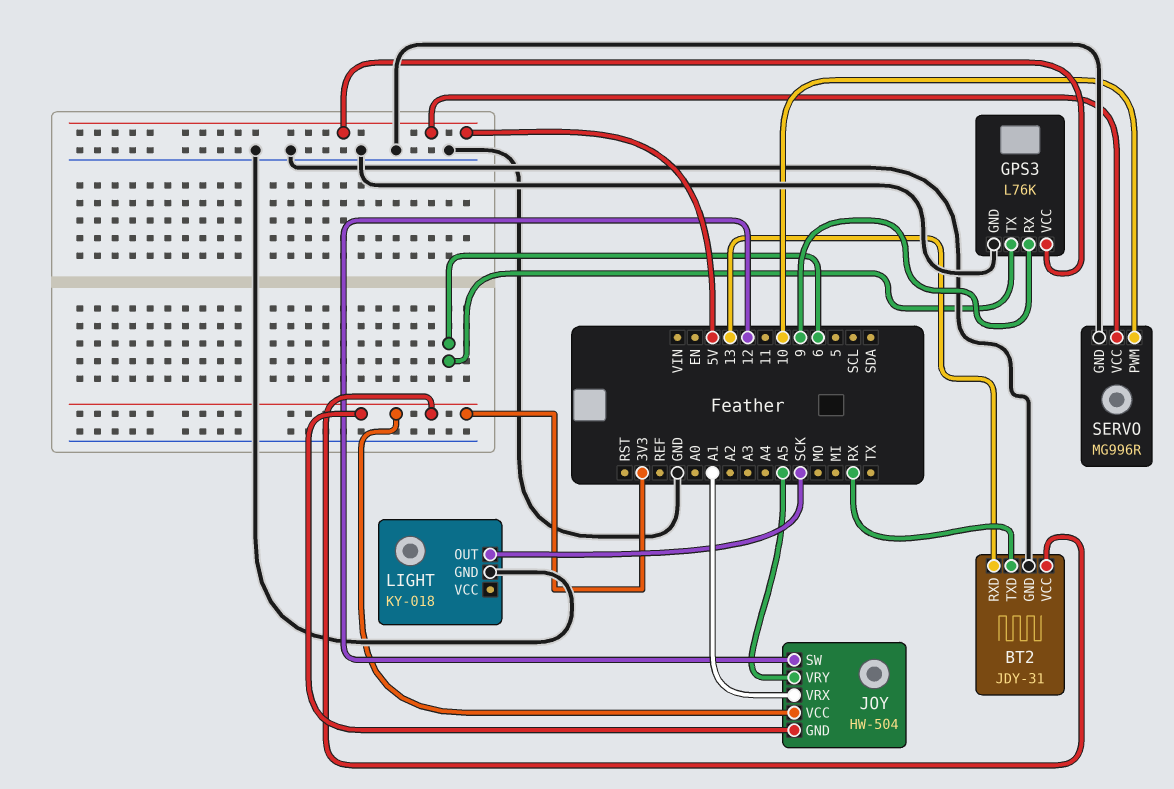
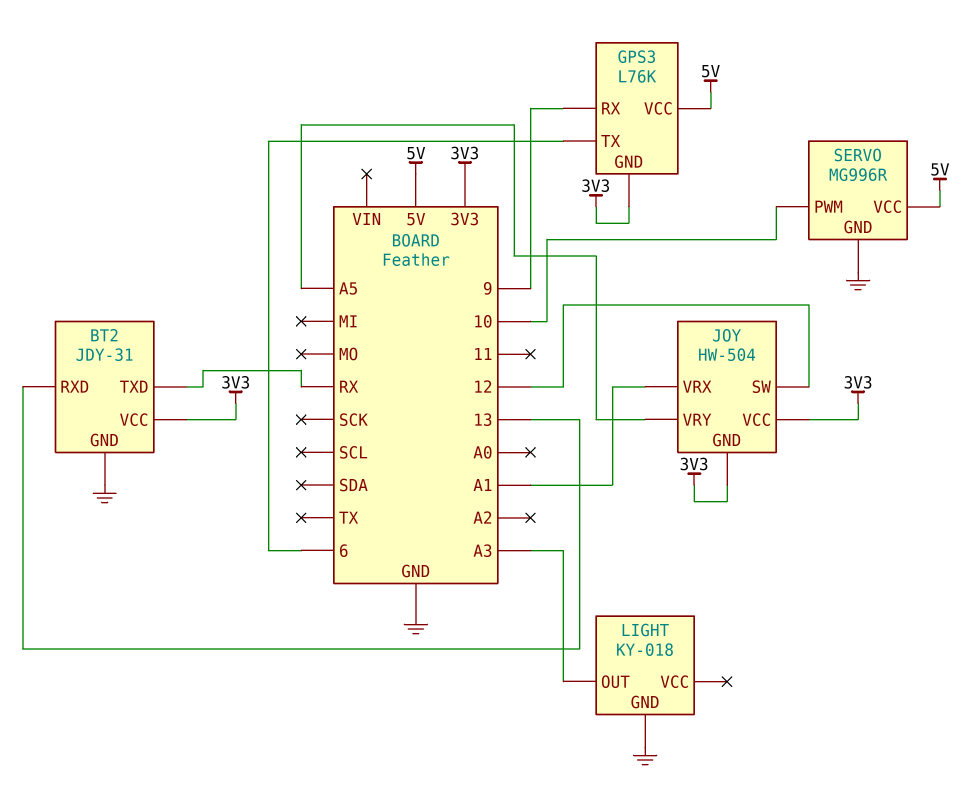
GPS3 pin GND: GND -> 3V3
LIGHT pin OUT: SCK -> A3

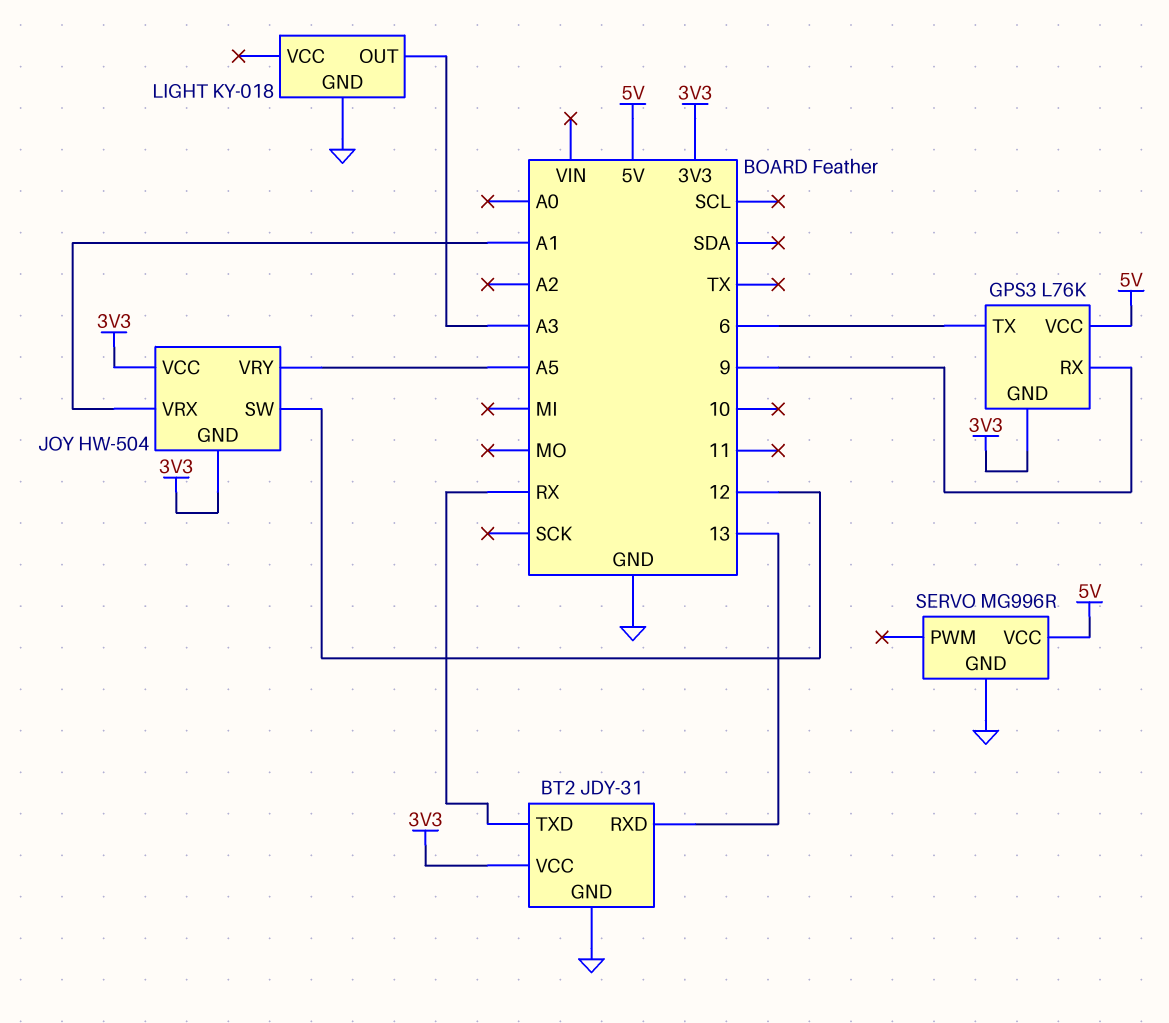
SERVO pin PWM: 10 -> none

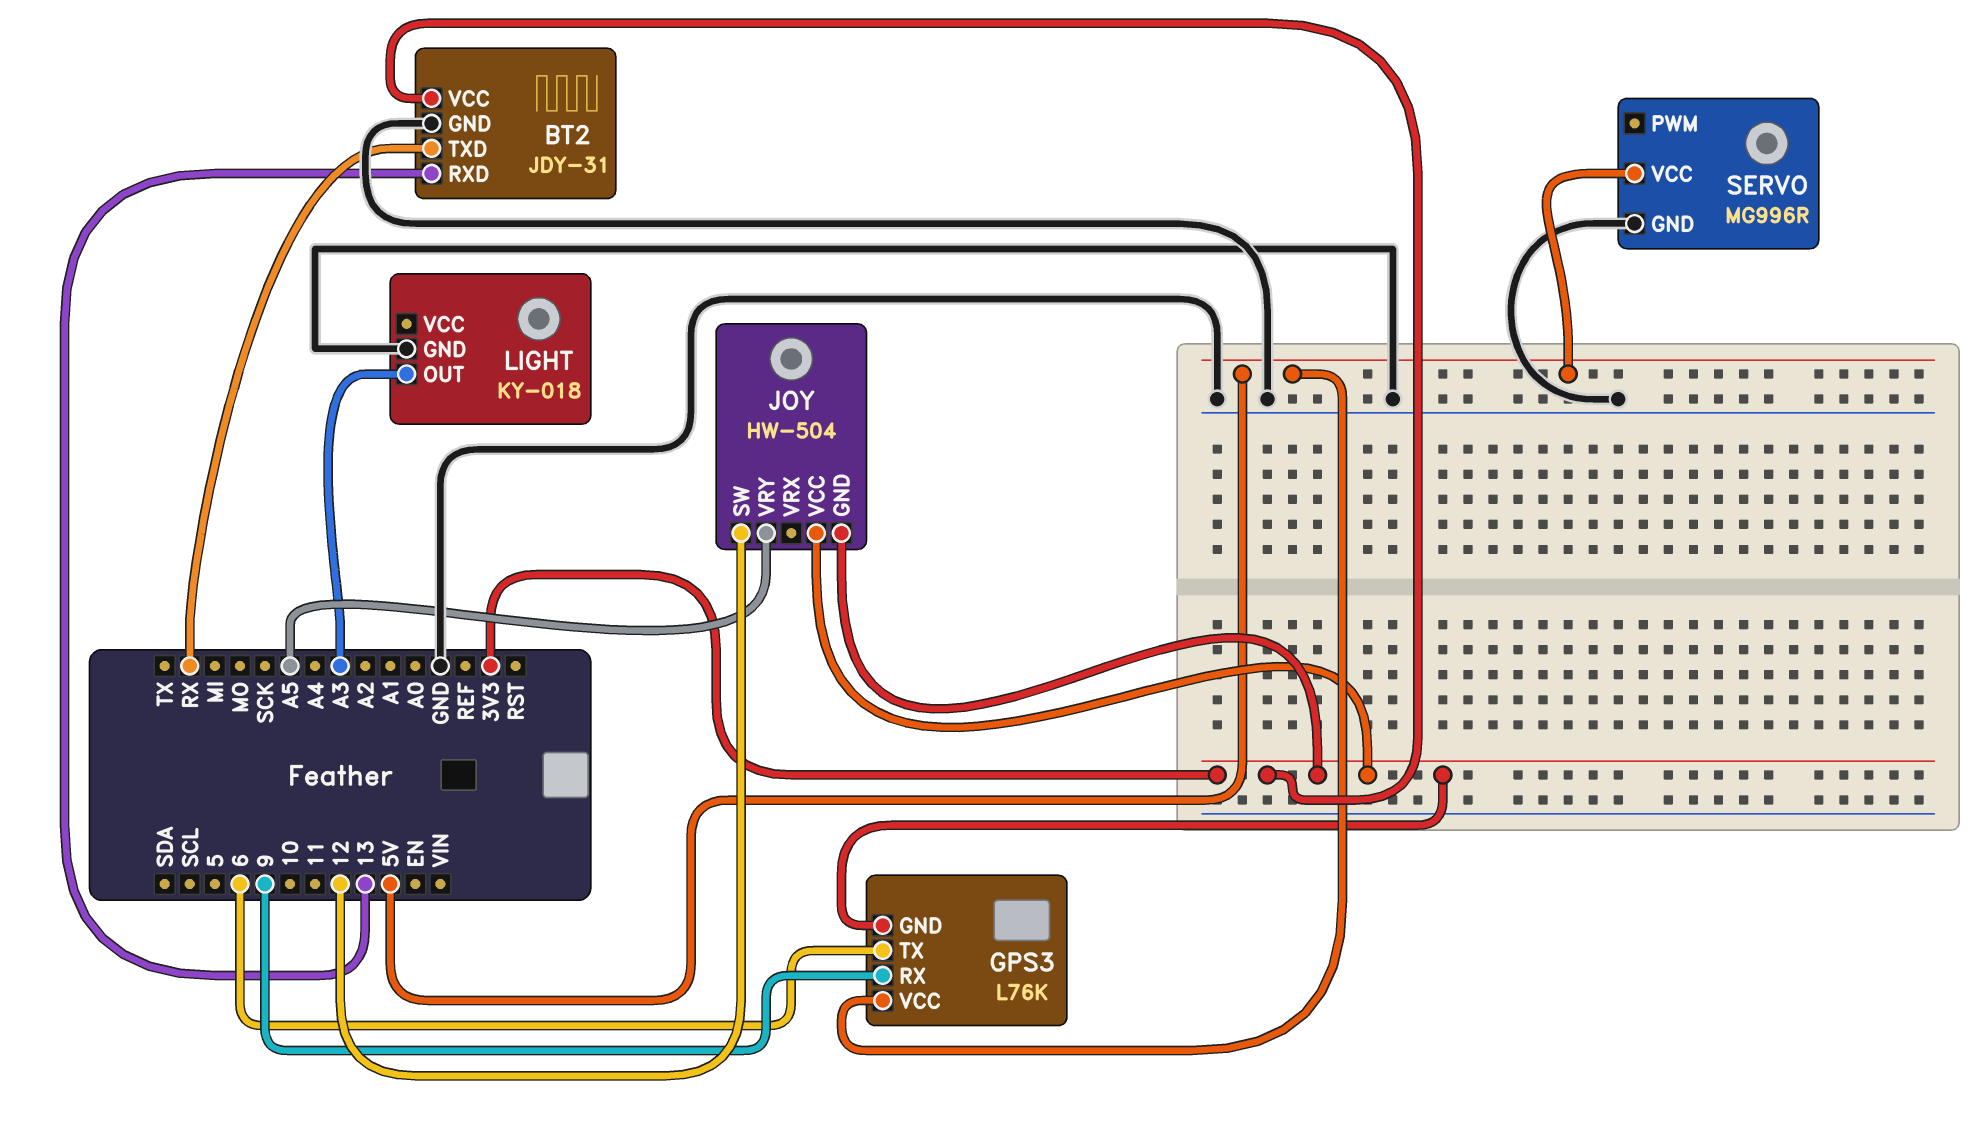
JOY pin VRX: A1 -> none

